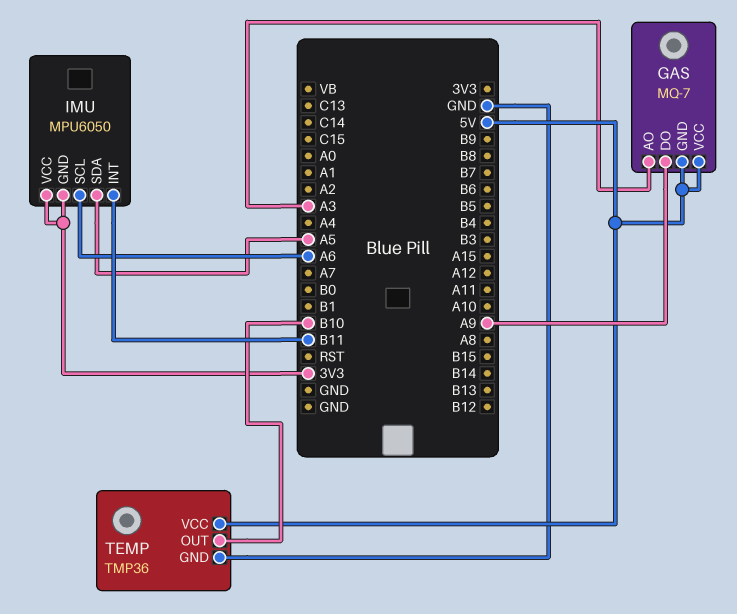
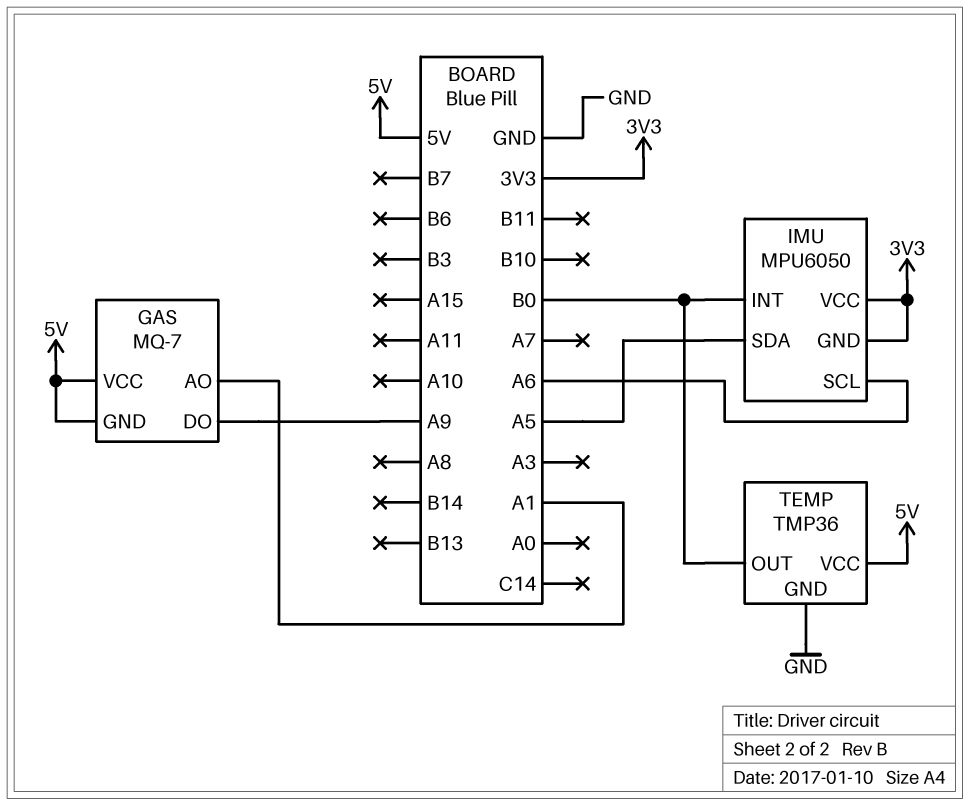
GAS pin AO: A3 -> A1
IMU pin INT: B11 -> B0
TEMP pin OUT: B10 -> B0

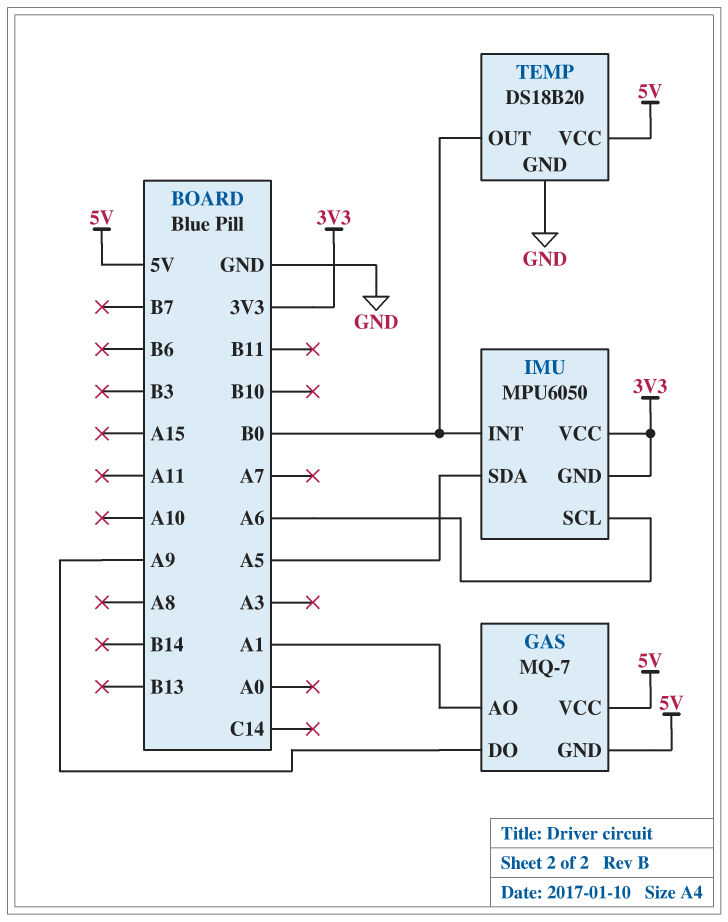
TEMP: TMP36 -> DS18B20

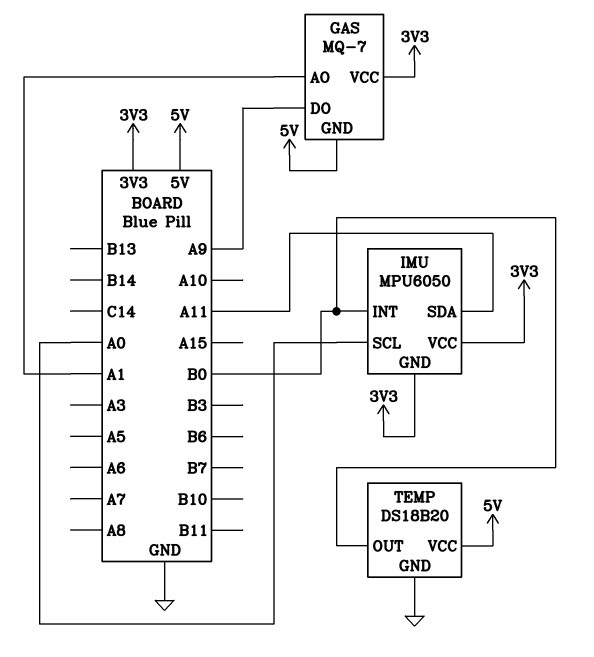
GAS pin VCC: 5V -> 3V3
IMU pin SCL: A6 -> A0
IMU pin SDA: A5 -> A11

